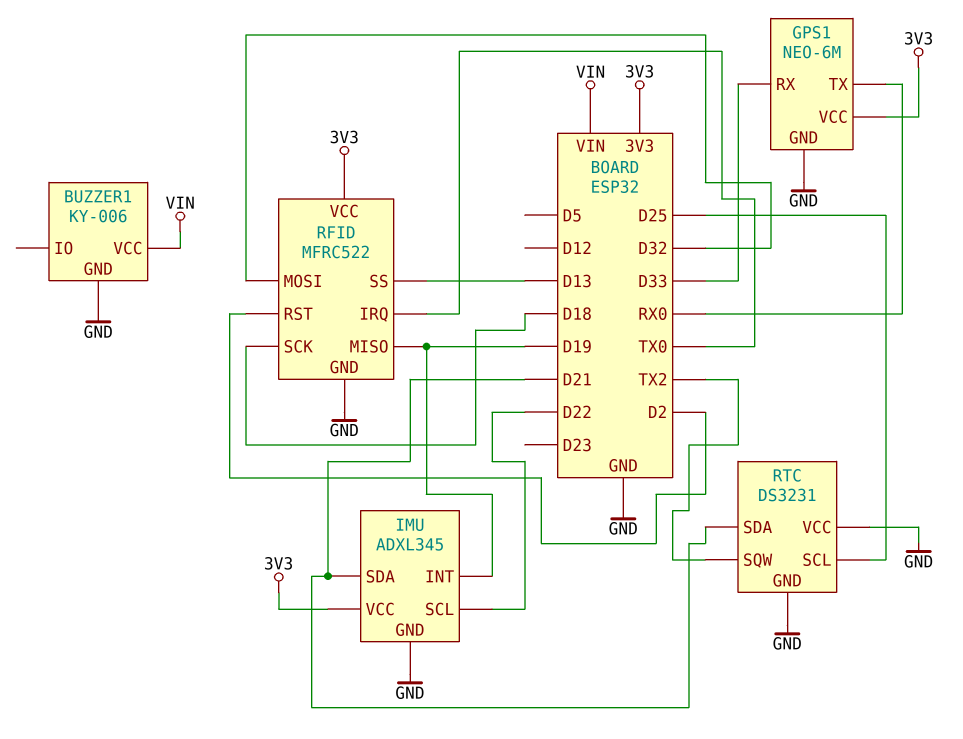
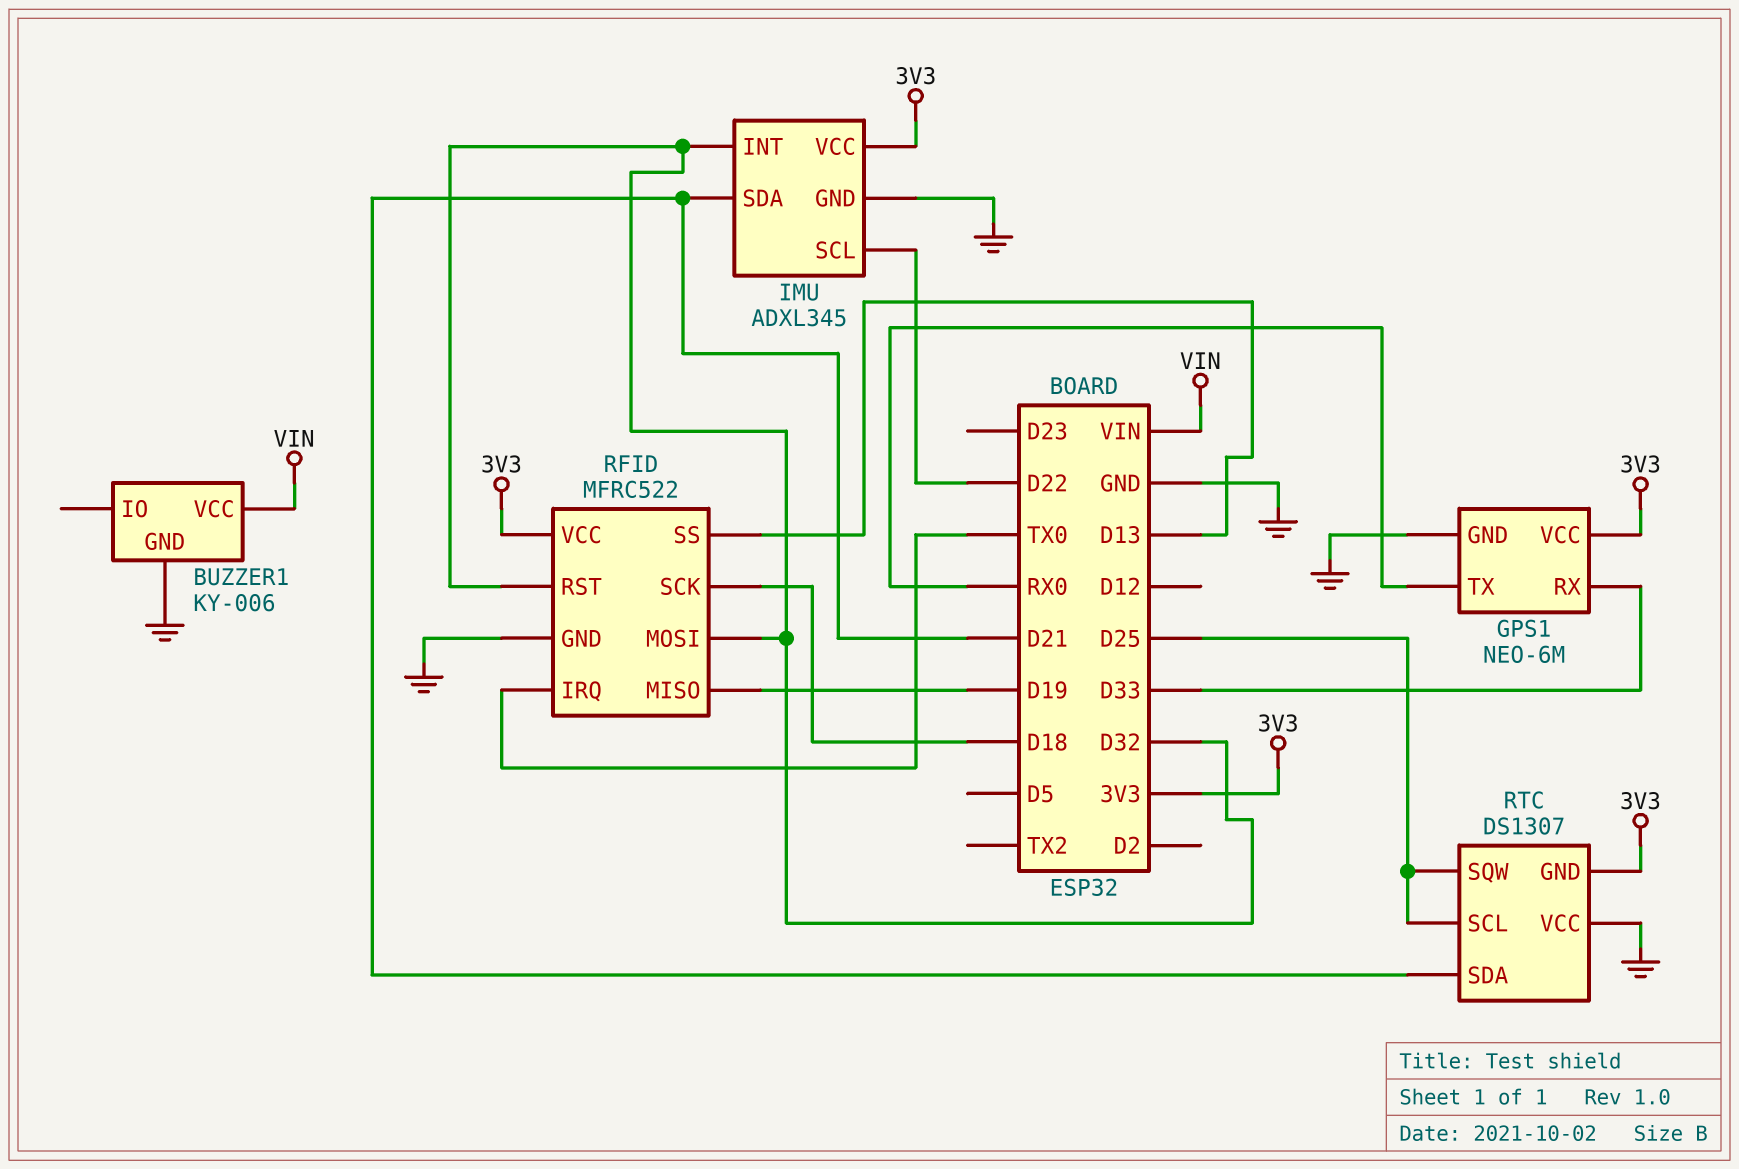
IMU pin INT: D19 -> D32
RFID pin RST: D2 -> D32
RTC: DS3231 -> DS1307
RTC pin GND: GND -> 3V3
RTC pin SQW: TX2 -> D25

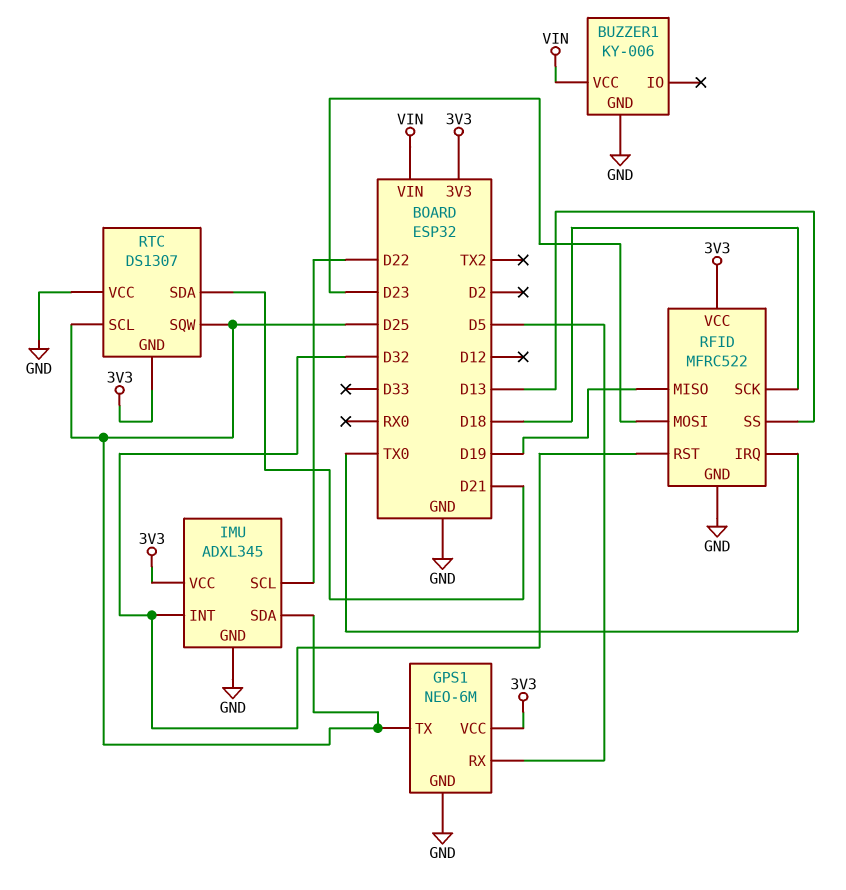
GPS1 pin RX: D33 -> D5
GPS1 pin TX: RX0 -> D25
IMU pin SDA: D21 -> D25
RFID pin MOSI: D32 -> D23

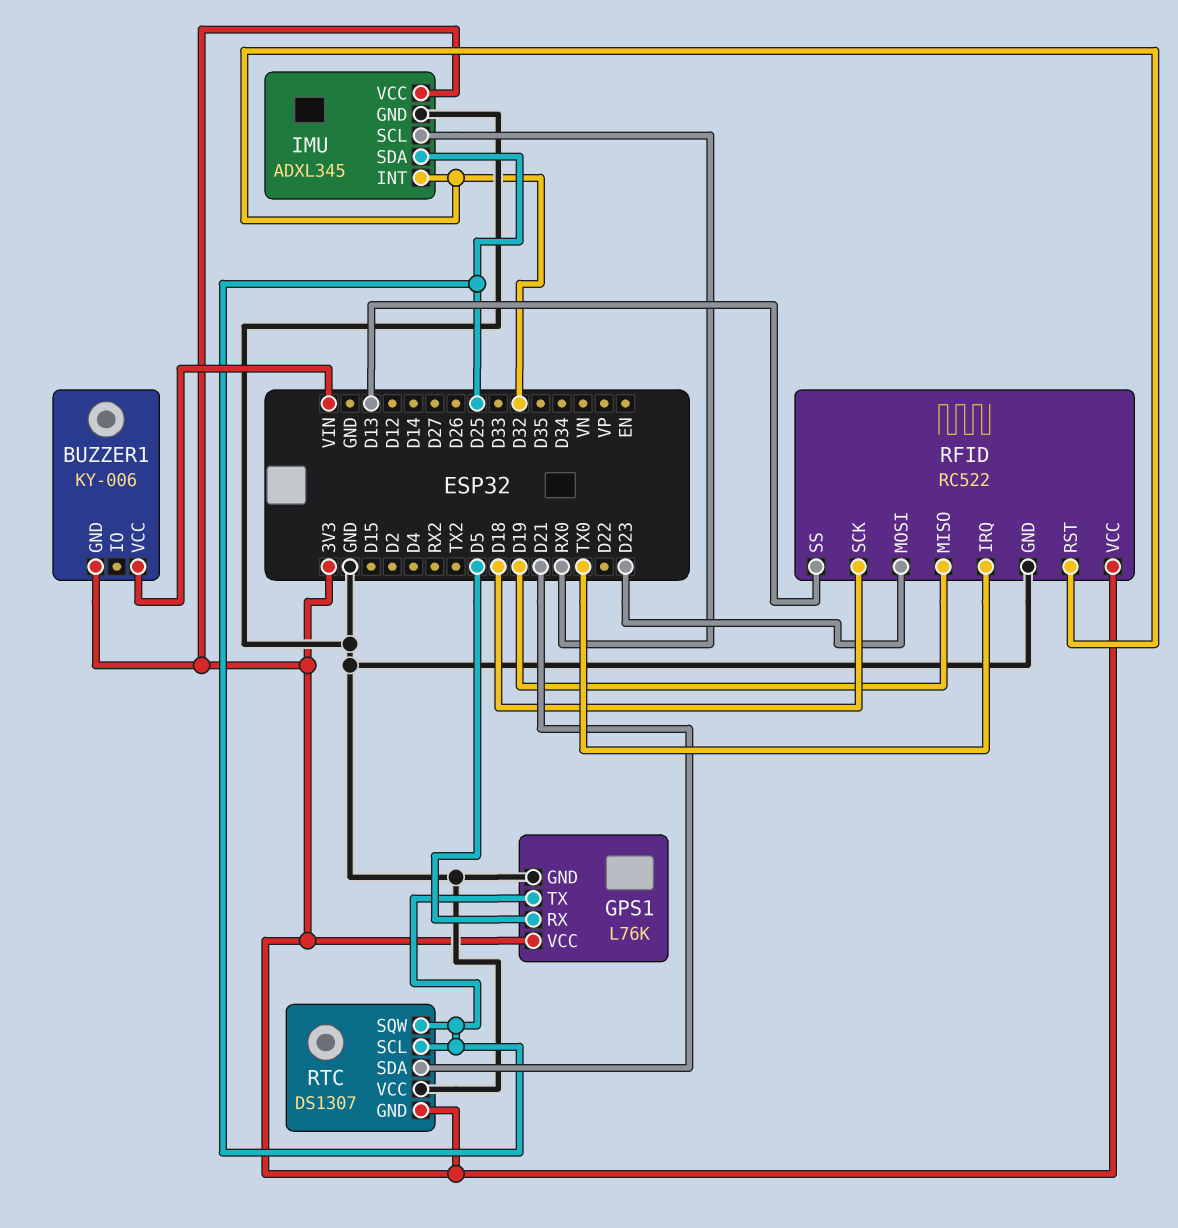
BUZZER1 pin GND: GND -> 3V3
GPS1: NEO-6M -> L76K
IMU pin SCL: D22 -> RX0
RFID: MFRC522 -> RC522

